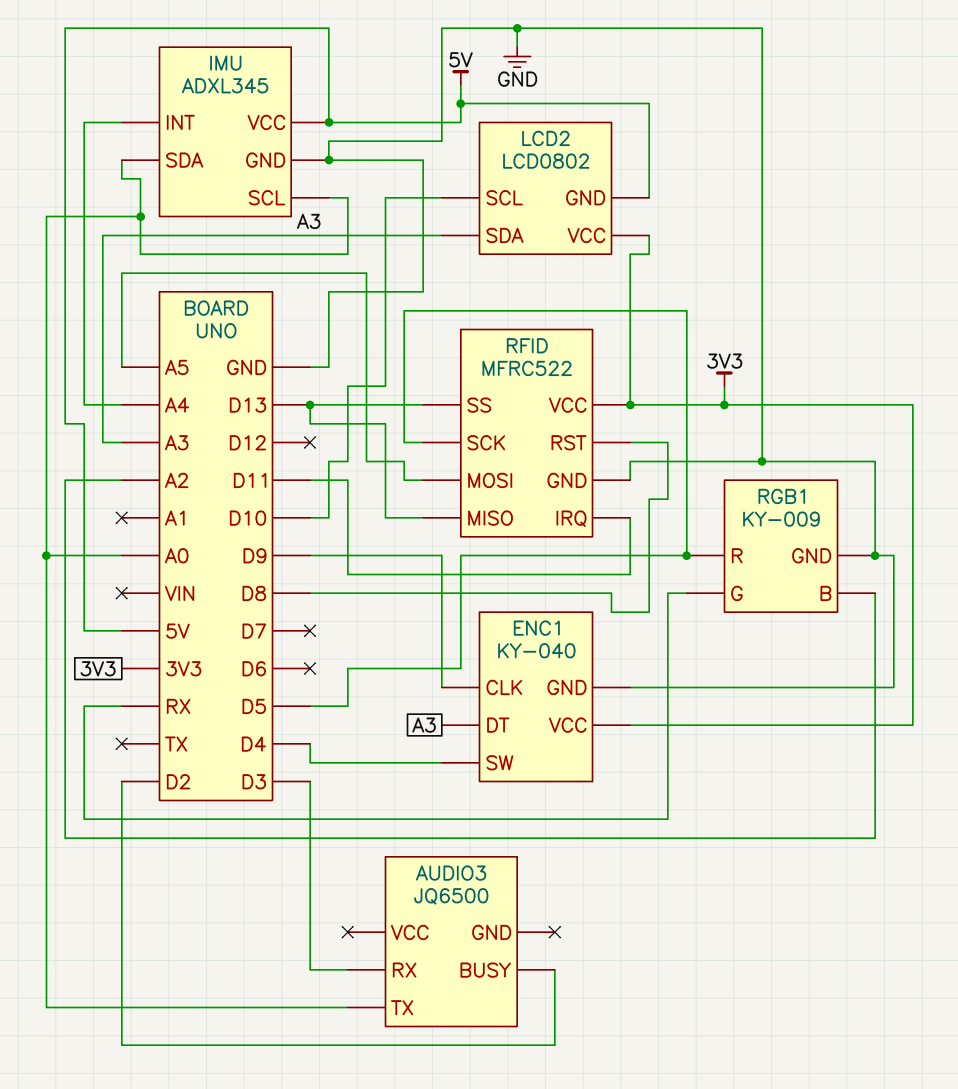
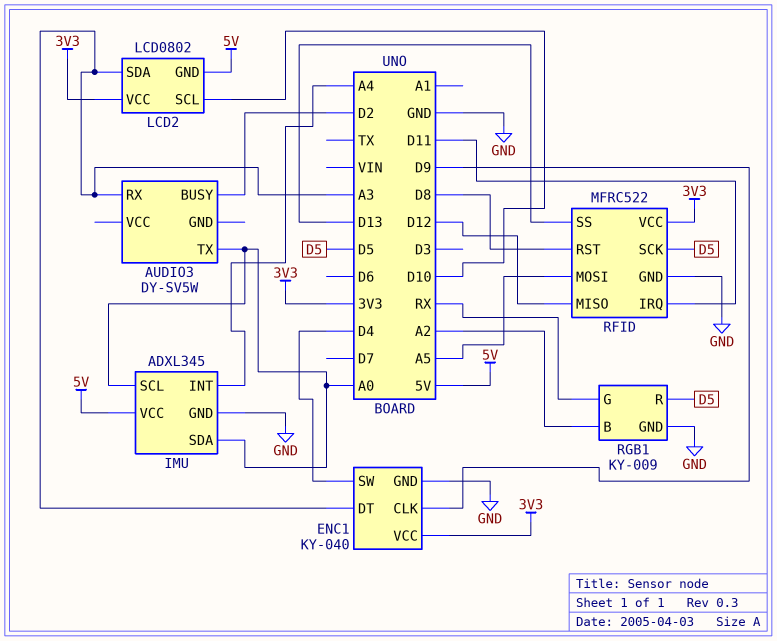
AUDIO3: JQ6500 -> DY-SV5W
AUDIO3 pin RX: D3 -> A3
RFID pin MISO: D13 -> D12

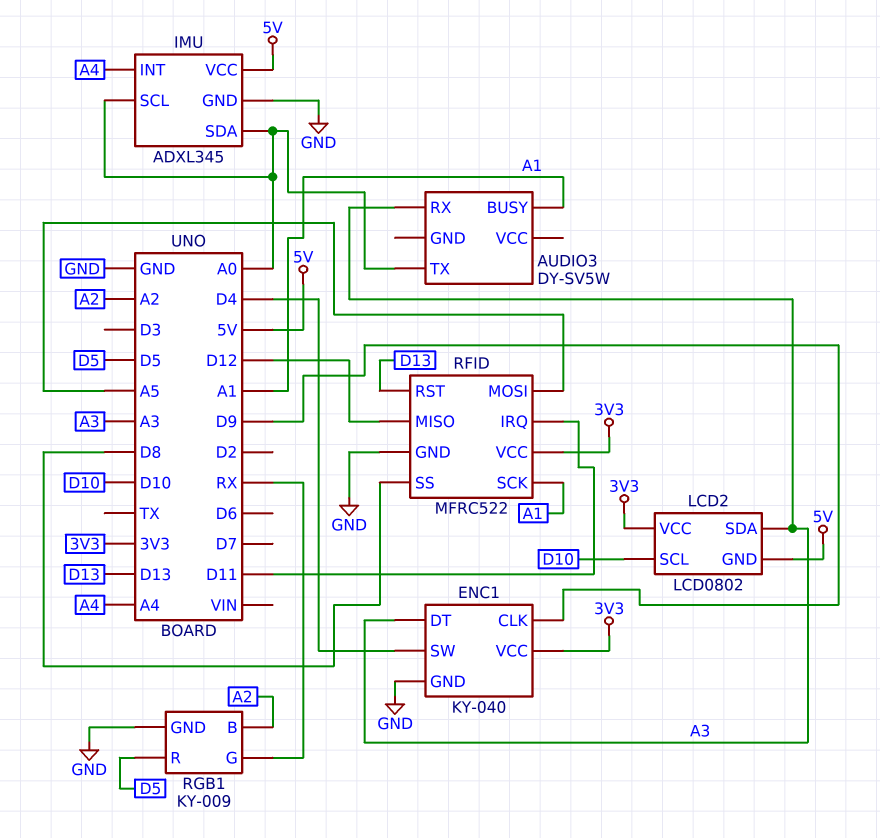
AUDIO3 pin BUSY: D2 -> A1
RFID pin RST: D8 -> D13
RFID pin SCK: D5 -> A1
RFID pin SS: D13 -> D8

